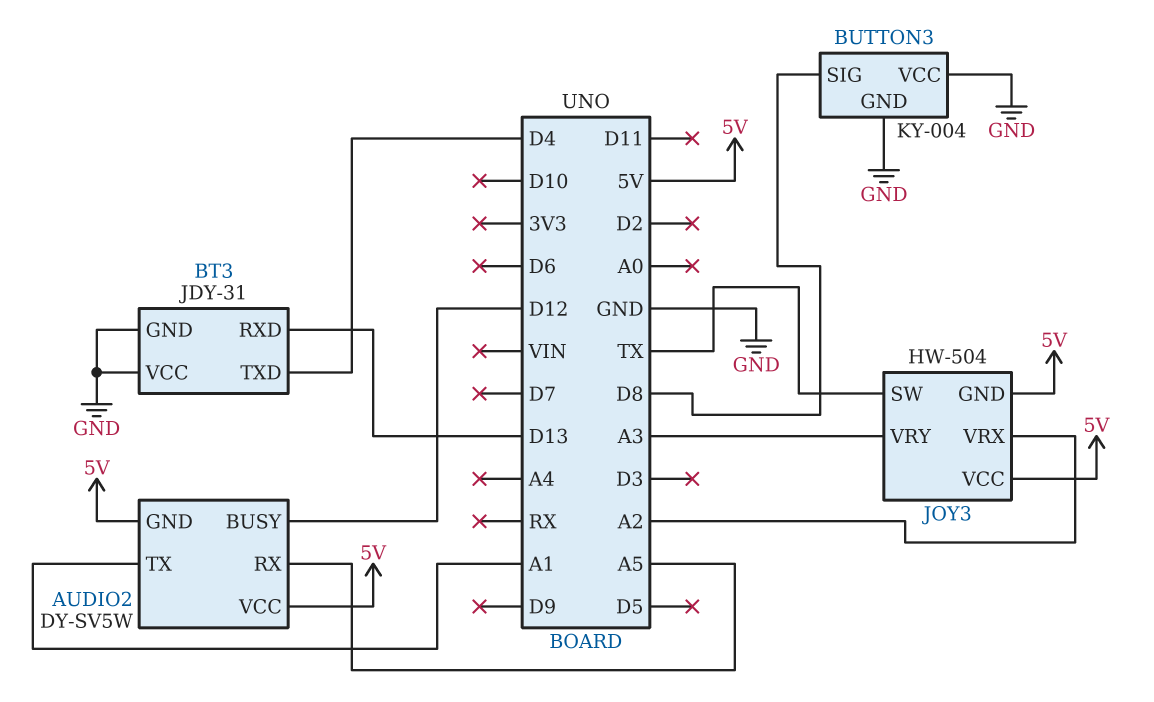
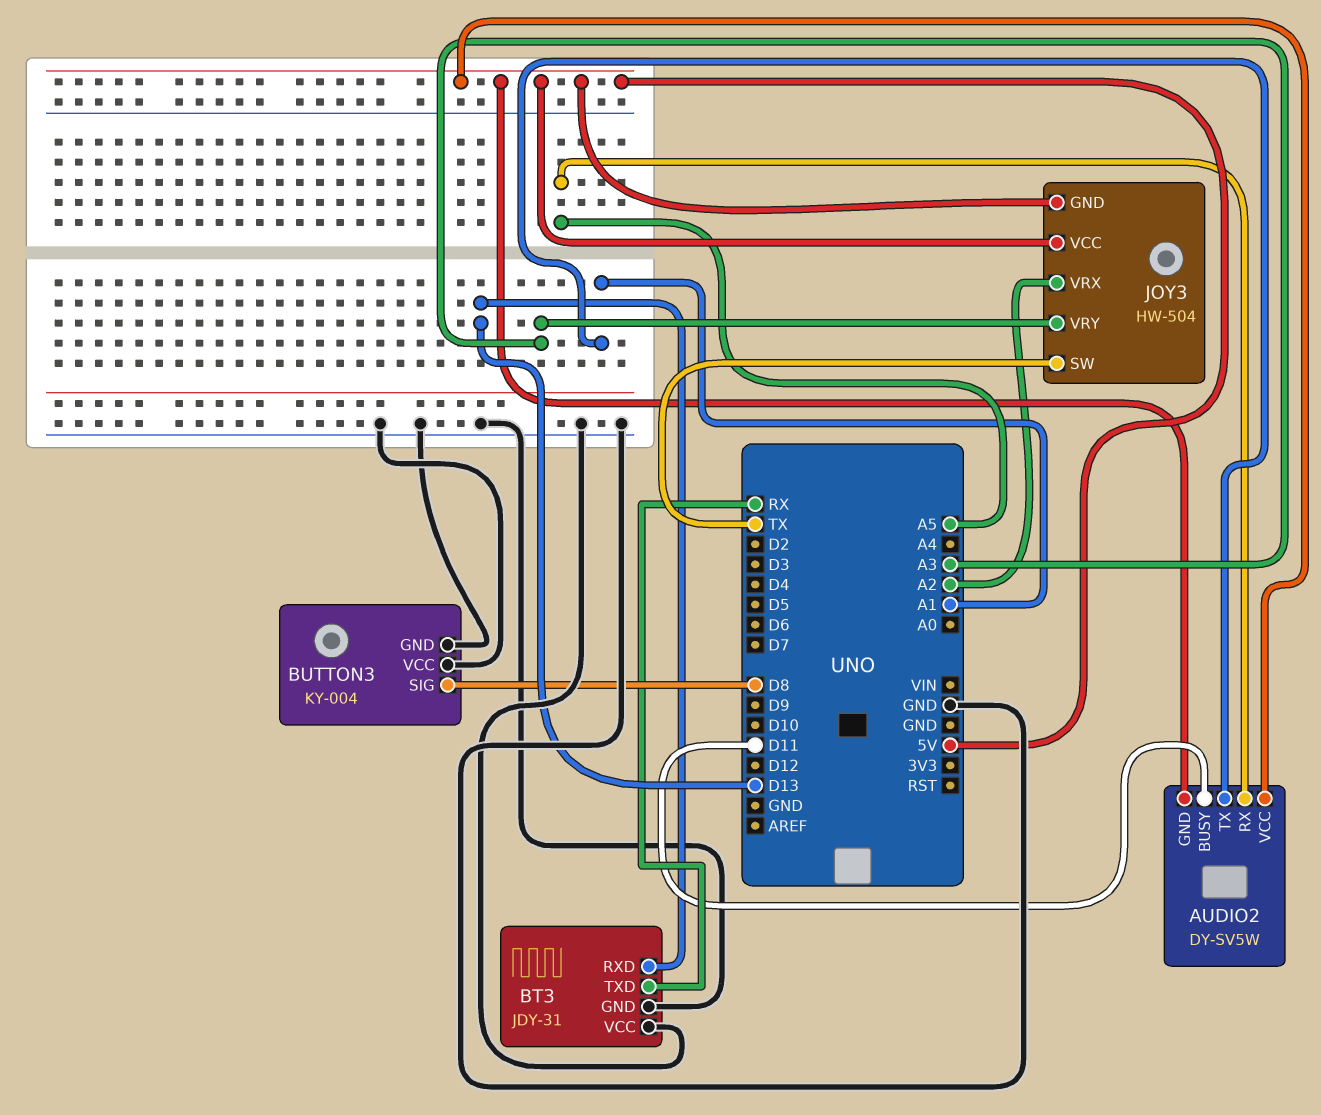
AUDIO2 pin BUSY: D12 -> D11
BT3 pin TXD: D4 -> RX

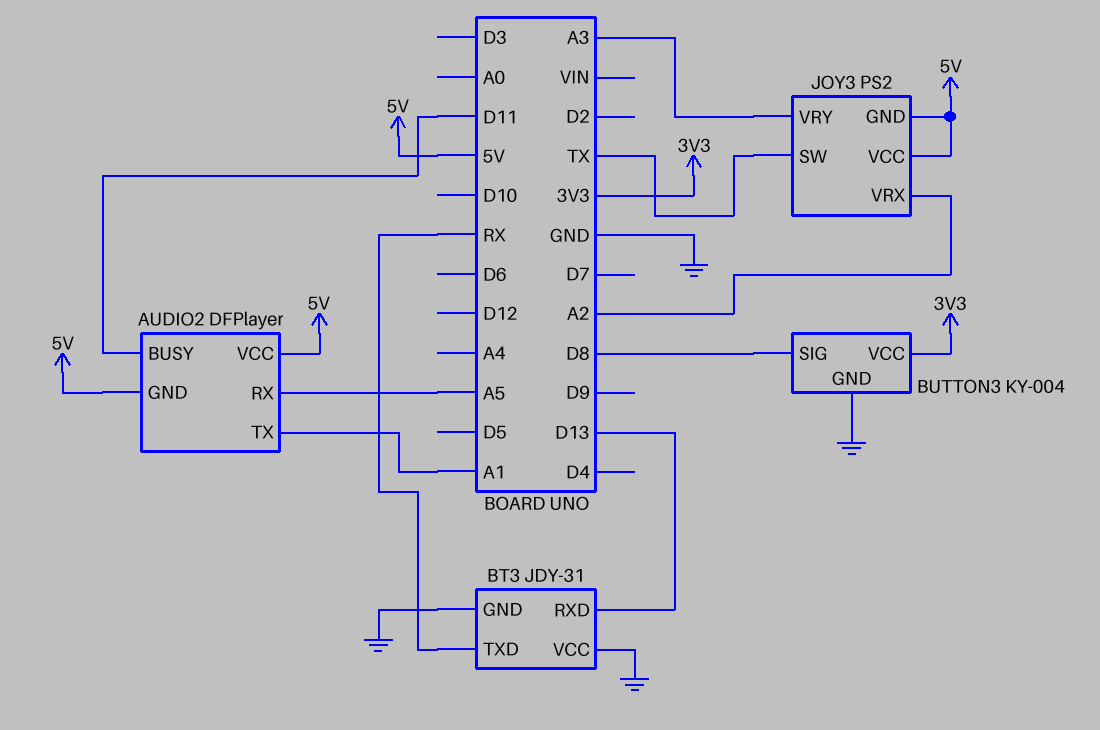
AUDIO2: DY-SV5W -> DFPlayer
BUTTON3 pin VCC: GND -> 3V3
JOY3: HW-504 -> PS2

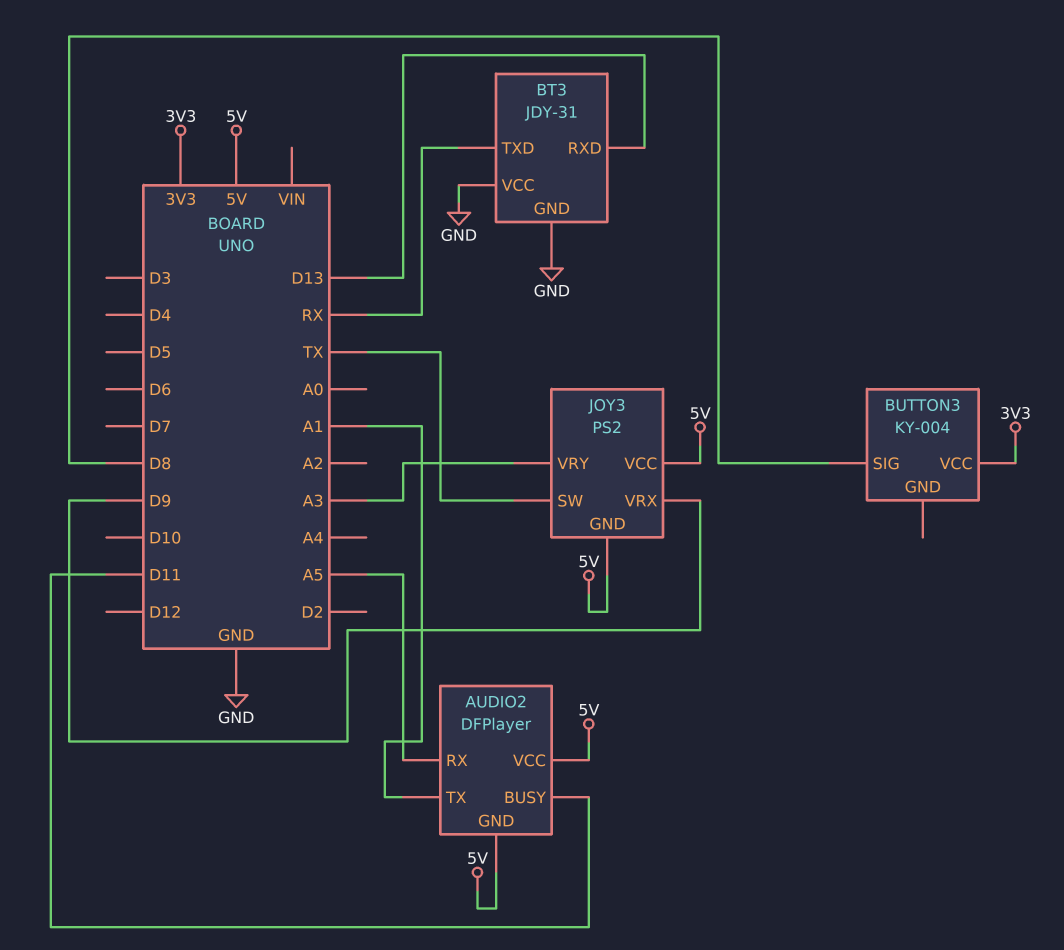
BUTTON3 pin GND: GND -> none
JOY3 pin VRX: A2 -> D9

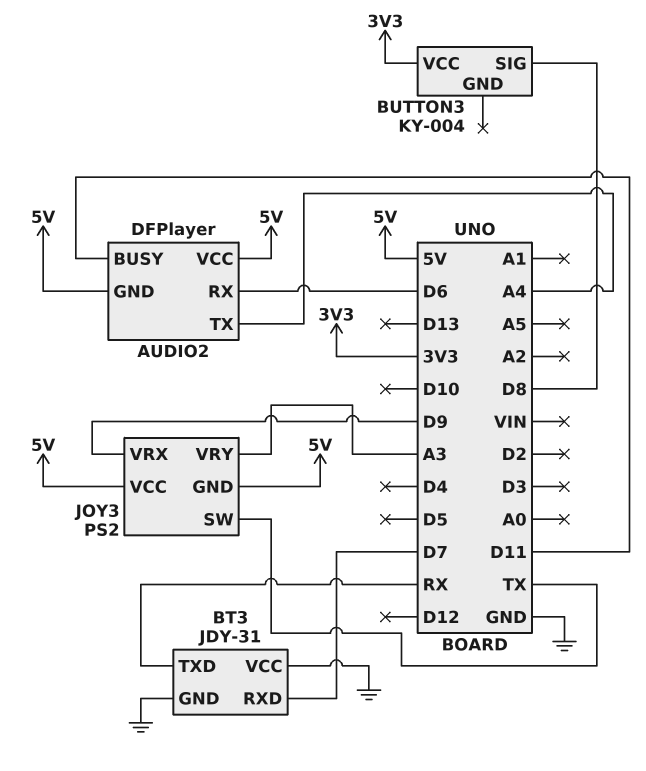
AUDIO2 pin RX: A5 -> D6
AUDIO2 pin TX: A1 -> A4
BT3 pin RXD: D13 -> D7

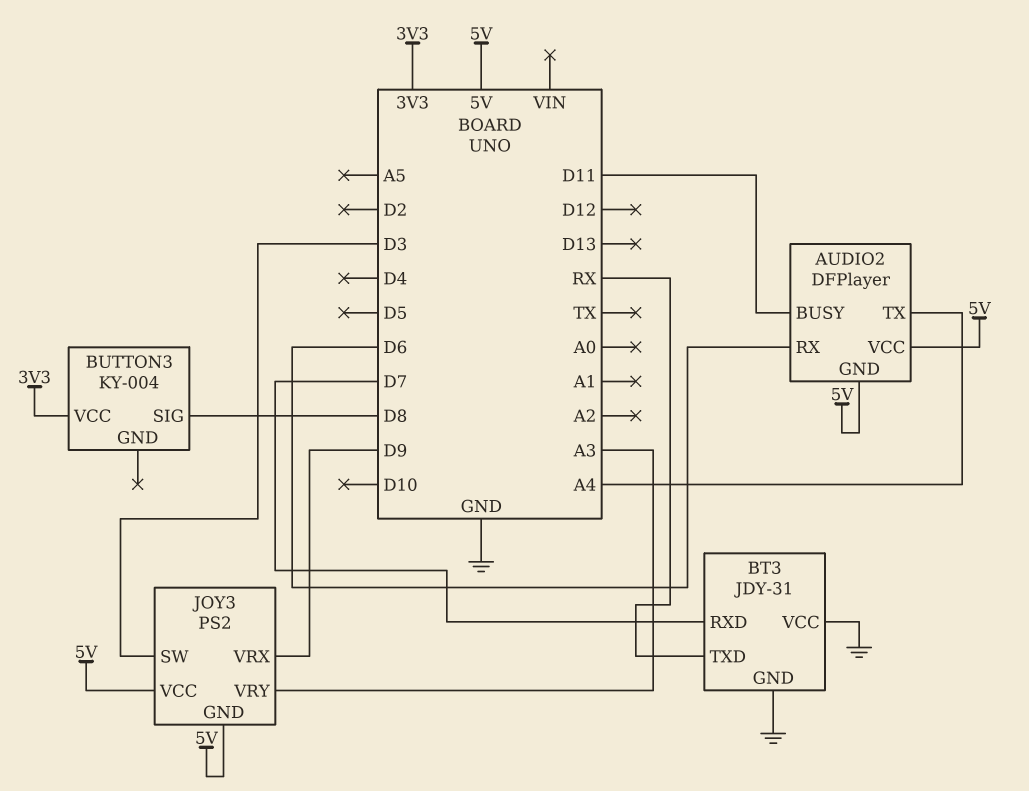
JOY3 pin SW: TX -> D3

